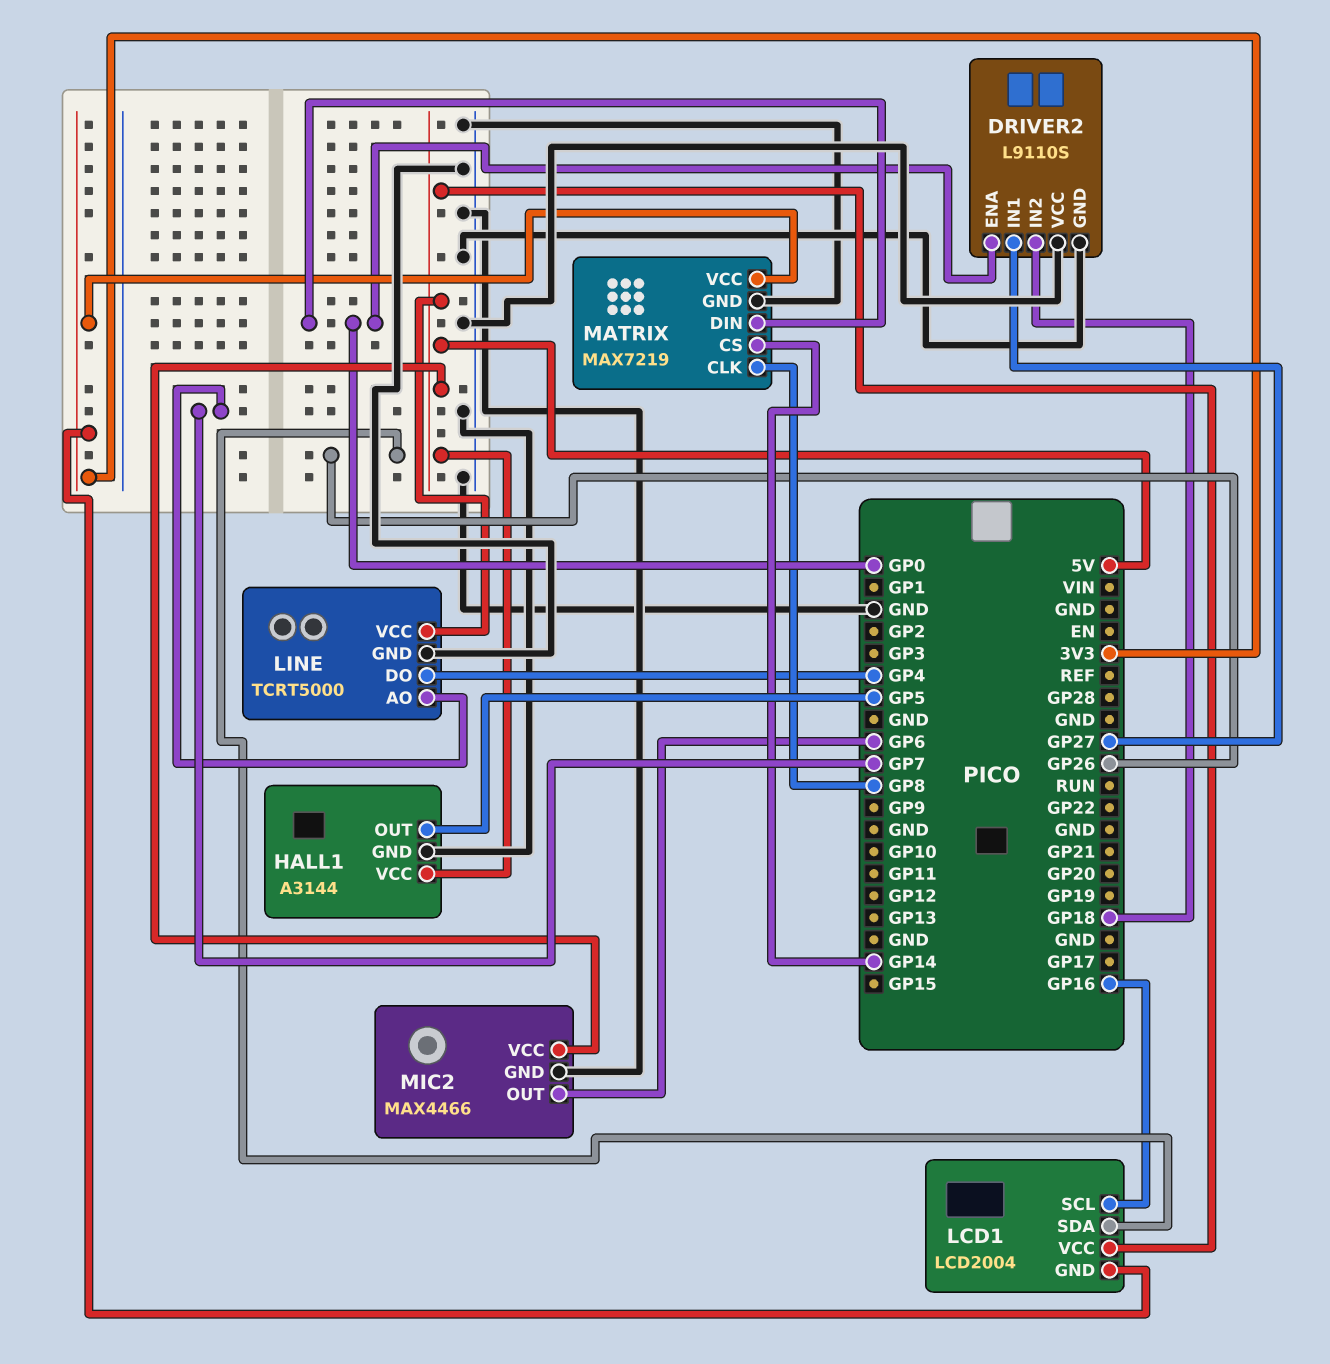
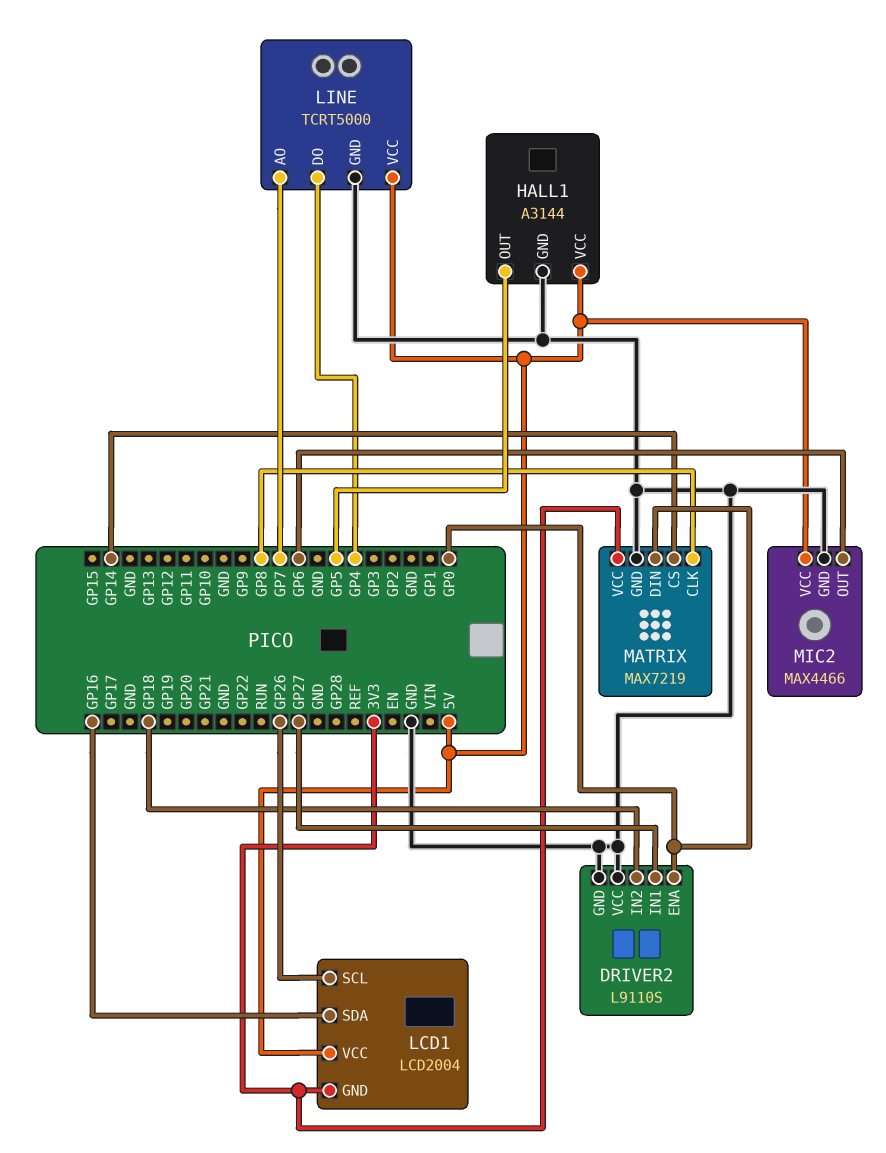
LCD1 pin SCL: GP16 -> GP26
LCD1 pin SDA: GP26 -> GP16

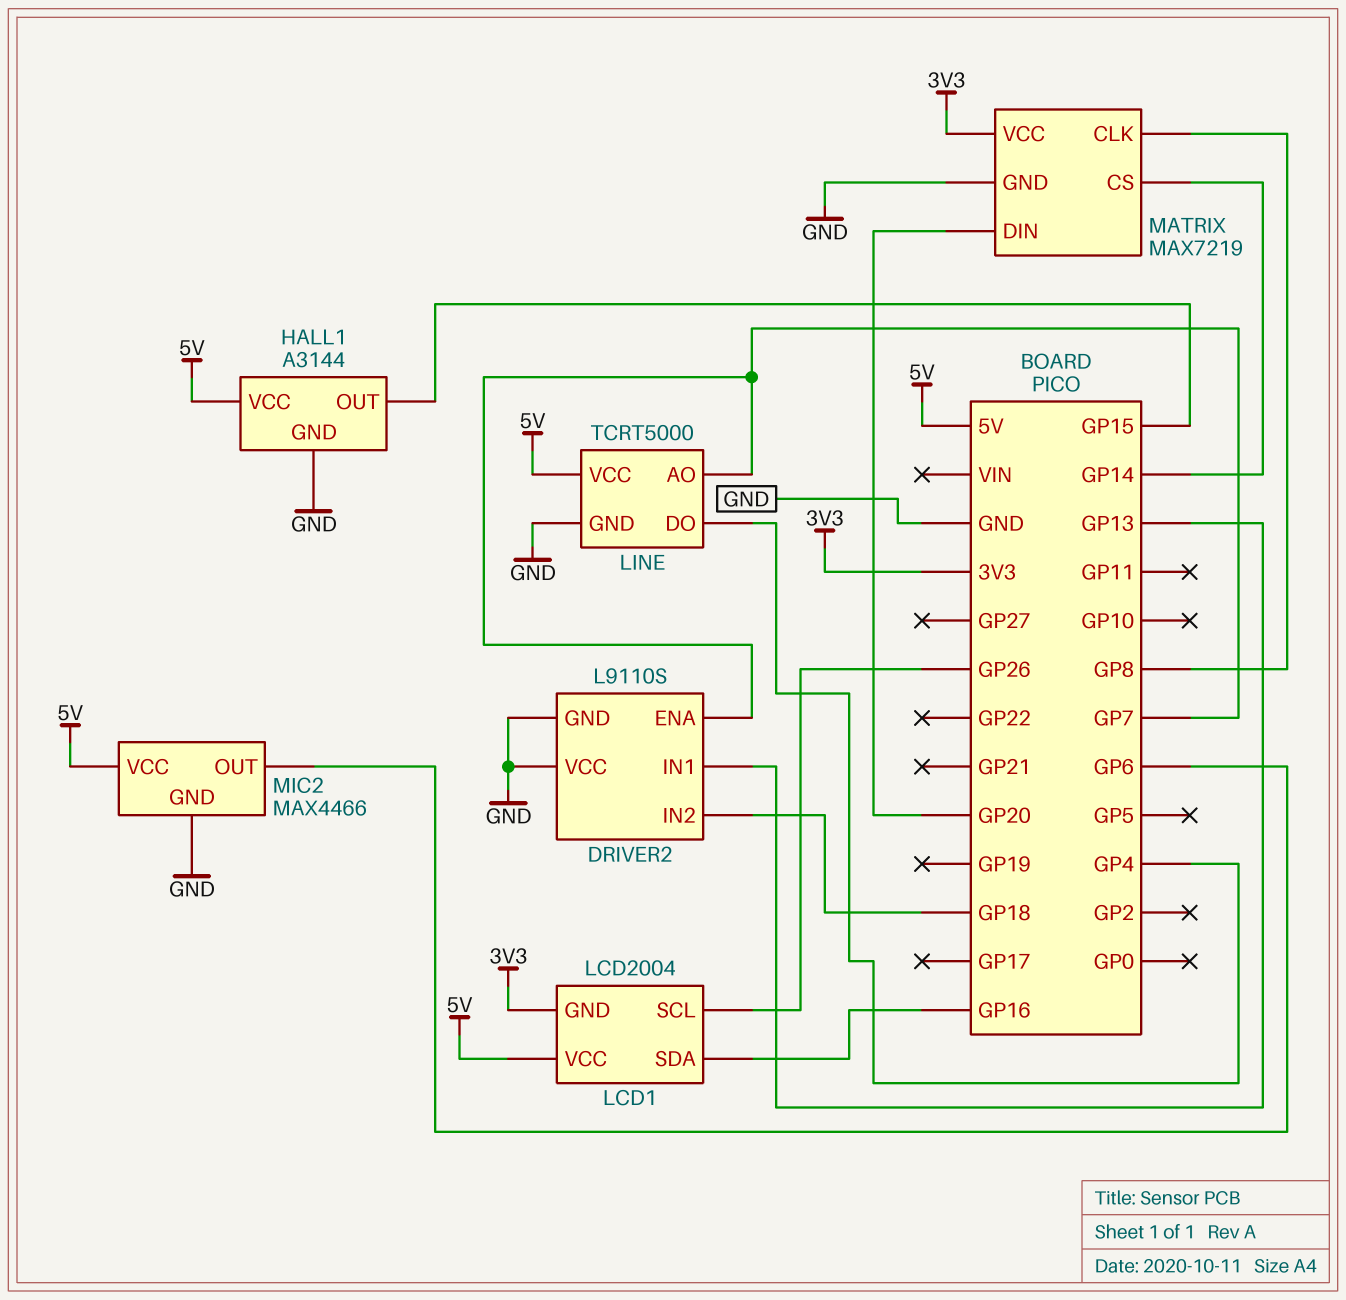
DRIVER2 pin ENA: GP0 -> GP7
DRIVER2 pin IN1: GP27 -> GP13
HALL1 pin OUT: GP5 -> GP15
MATRIX pin DIN: GP0 -> GP20

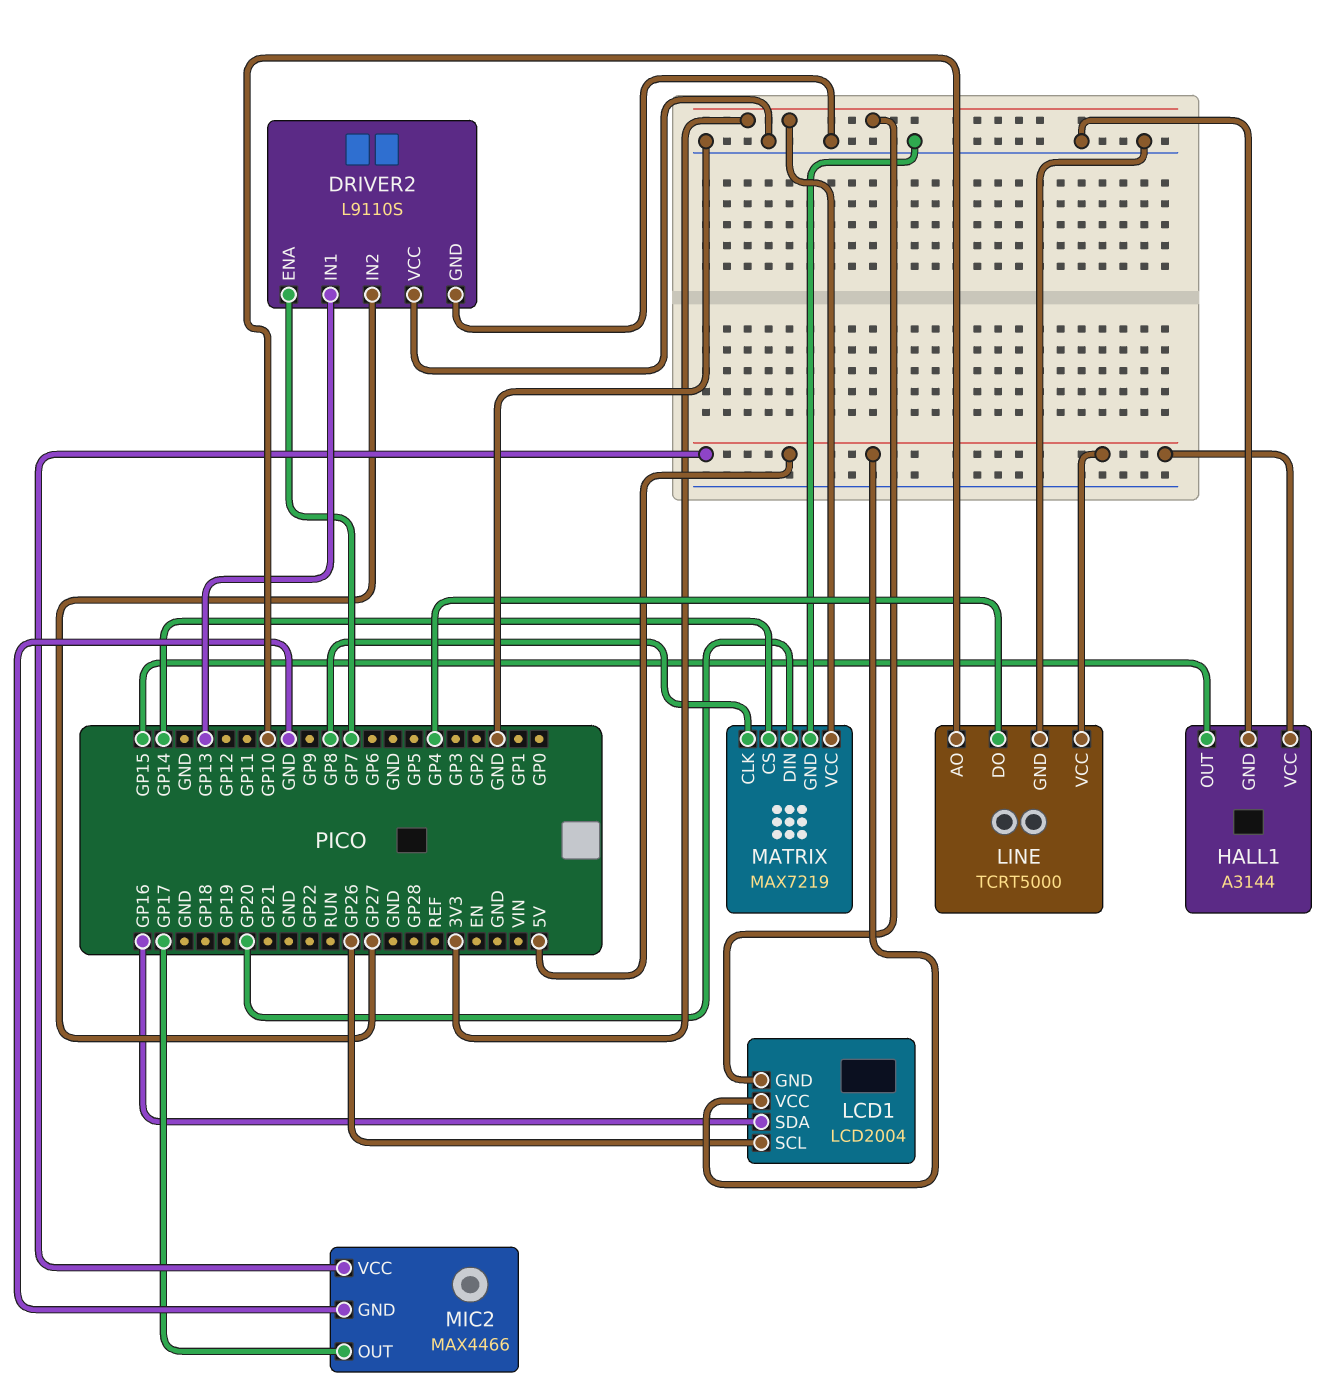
DRIVER2 pin IN2: GP18 -> GP27
LINE pin AO: GP7 -> GP10
MIC2 pin OUT: GP6 -> GP17

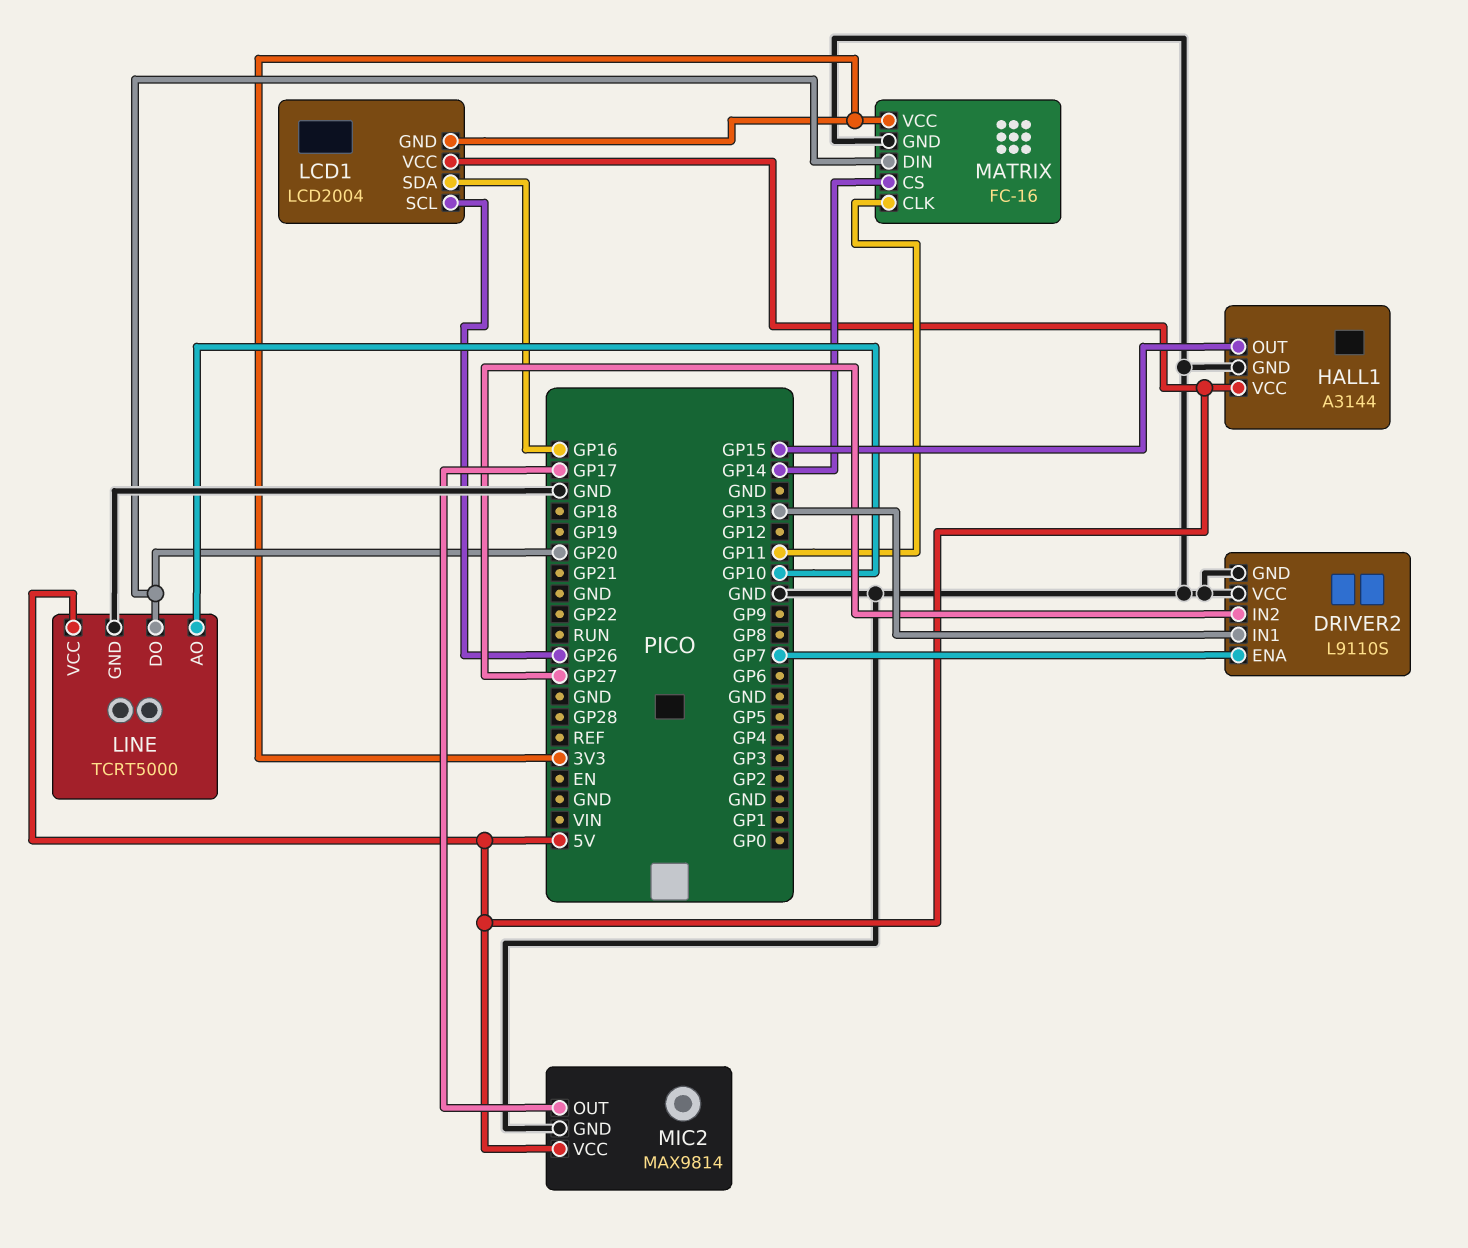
LINE pin DO: GP4 -> GP20
MATRIX: MAX7219 -> FC-16
MATRIX pin CLK: GP8 -> GP11
MIC2: MAX4466 -> MAX9814

